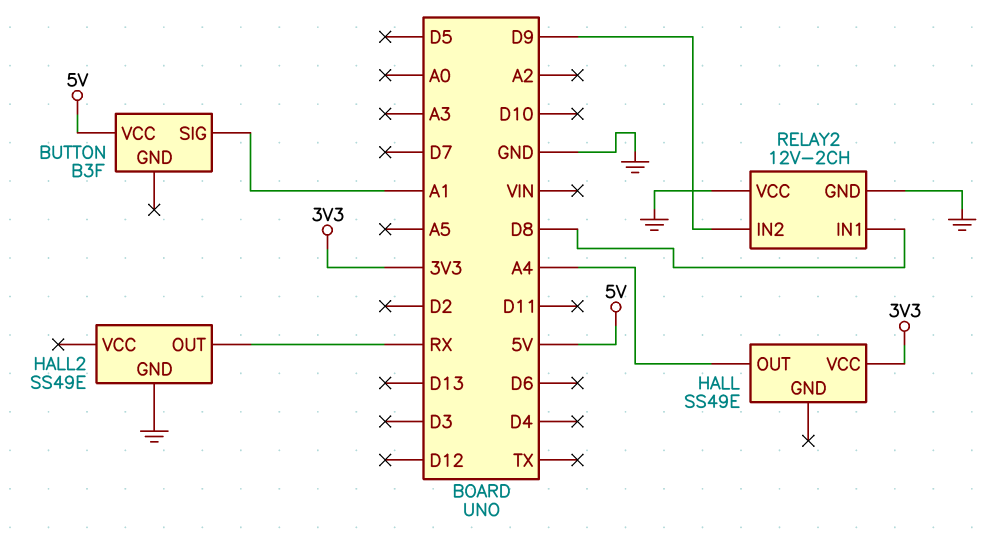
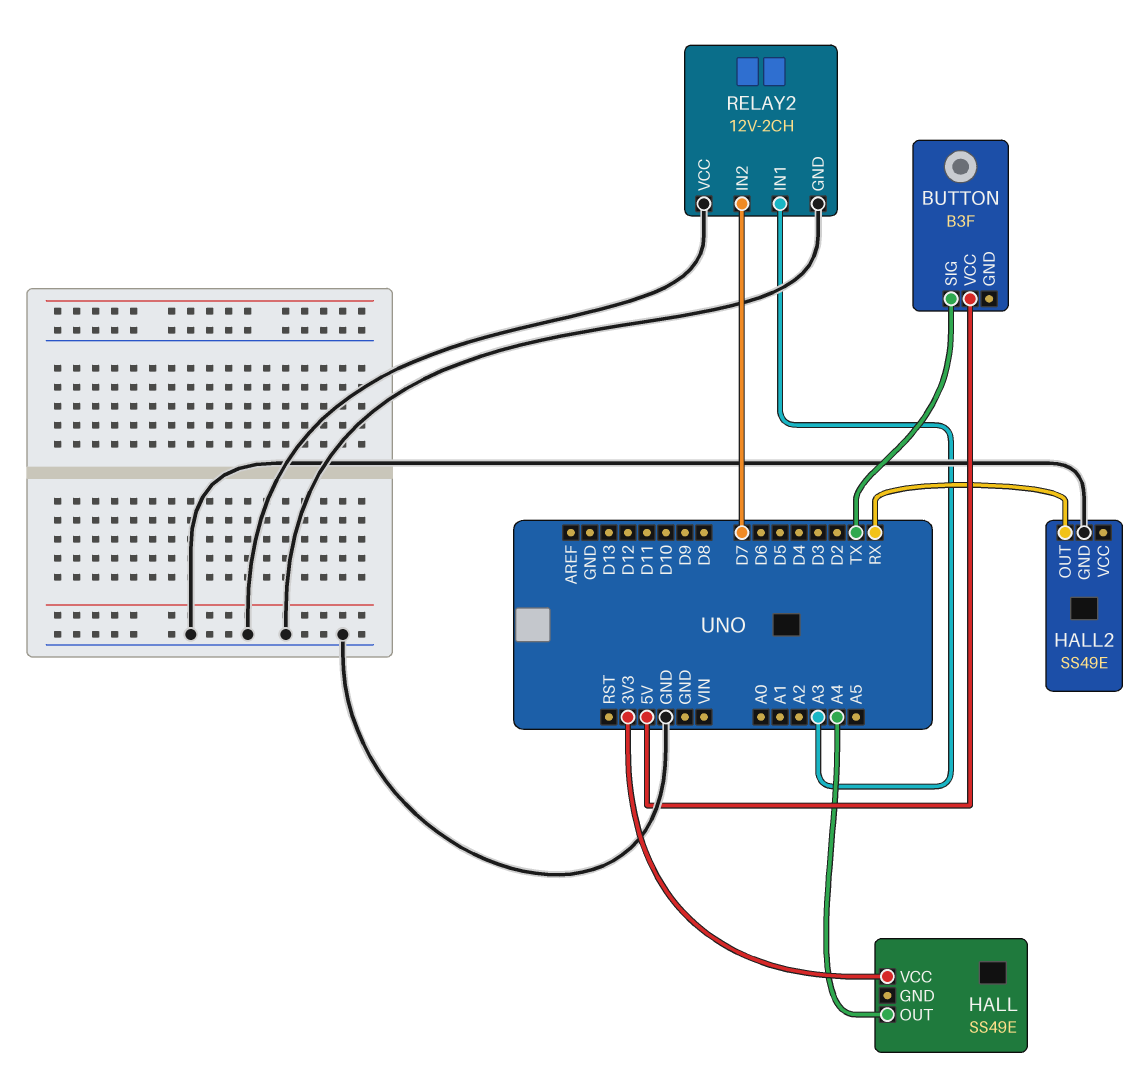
BUTTON pin SIG: A1 -> TX
RELAY2 pin IN1: D8 -> A3
RELAY2 pin IN2: D9 -> D7

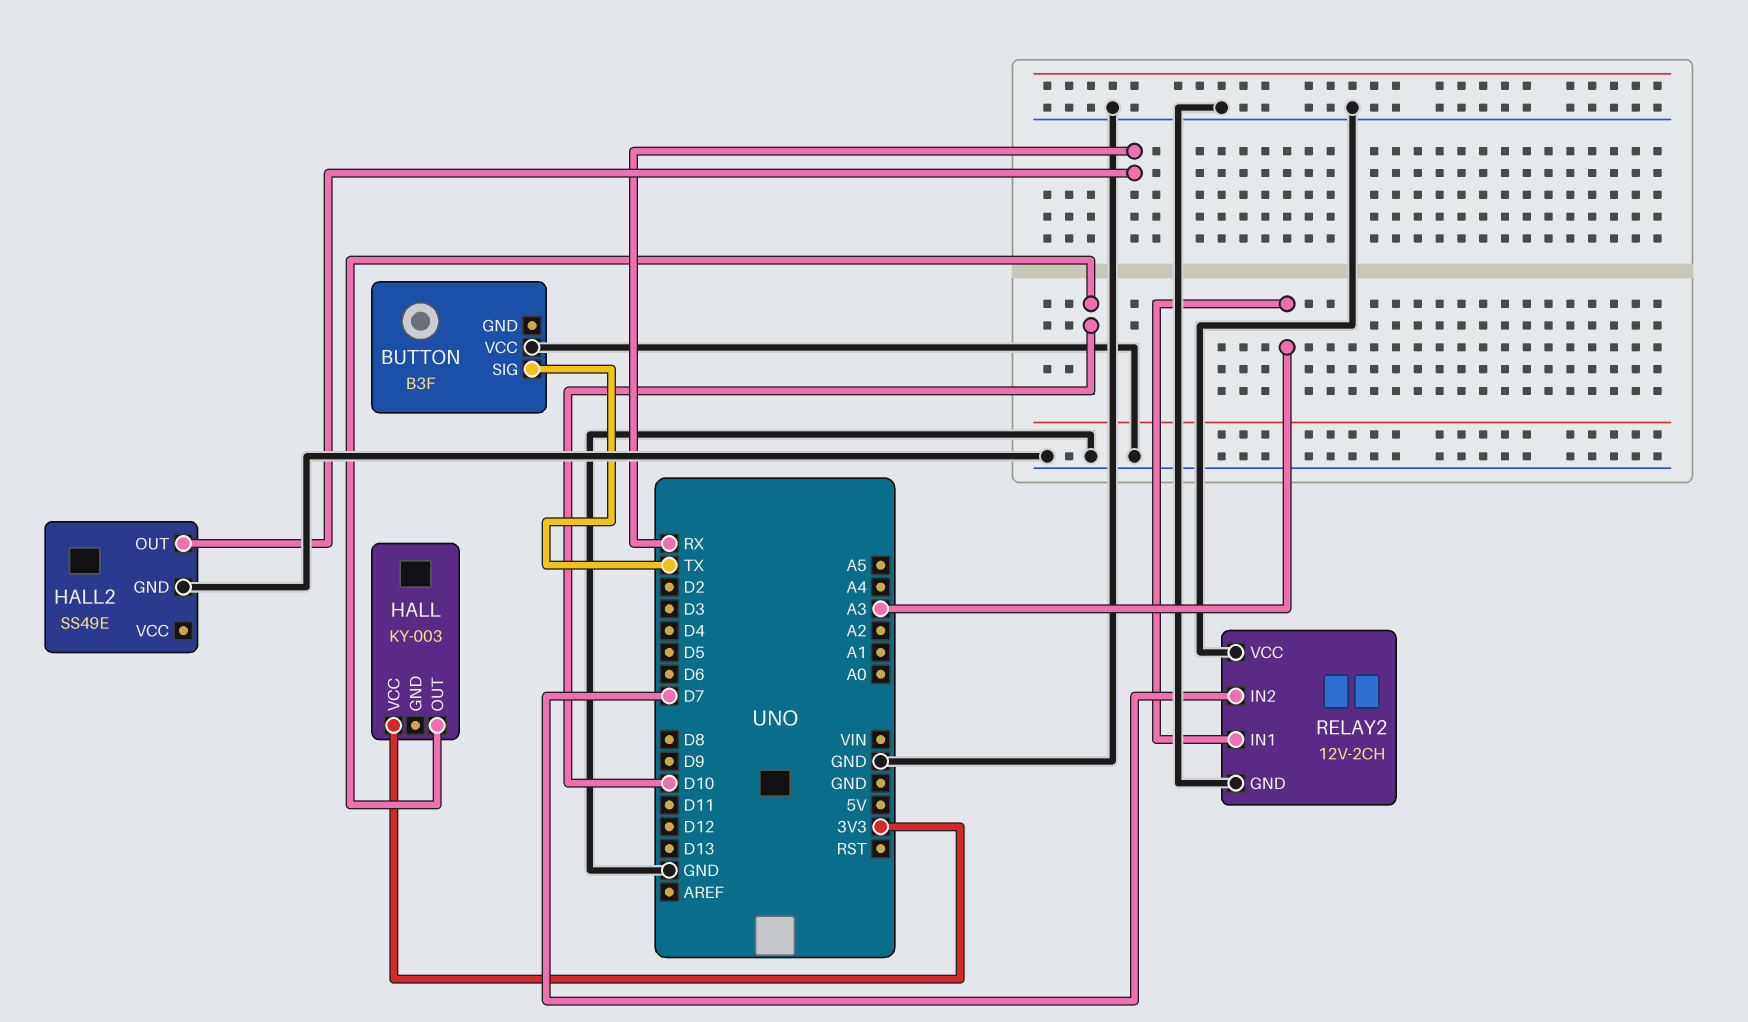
BUTTON pin VCC: 5V -> GND
HALL: SS49E -> KY-003
HALL pin OUT: A4 -> D10

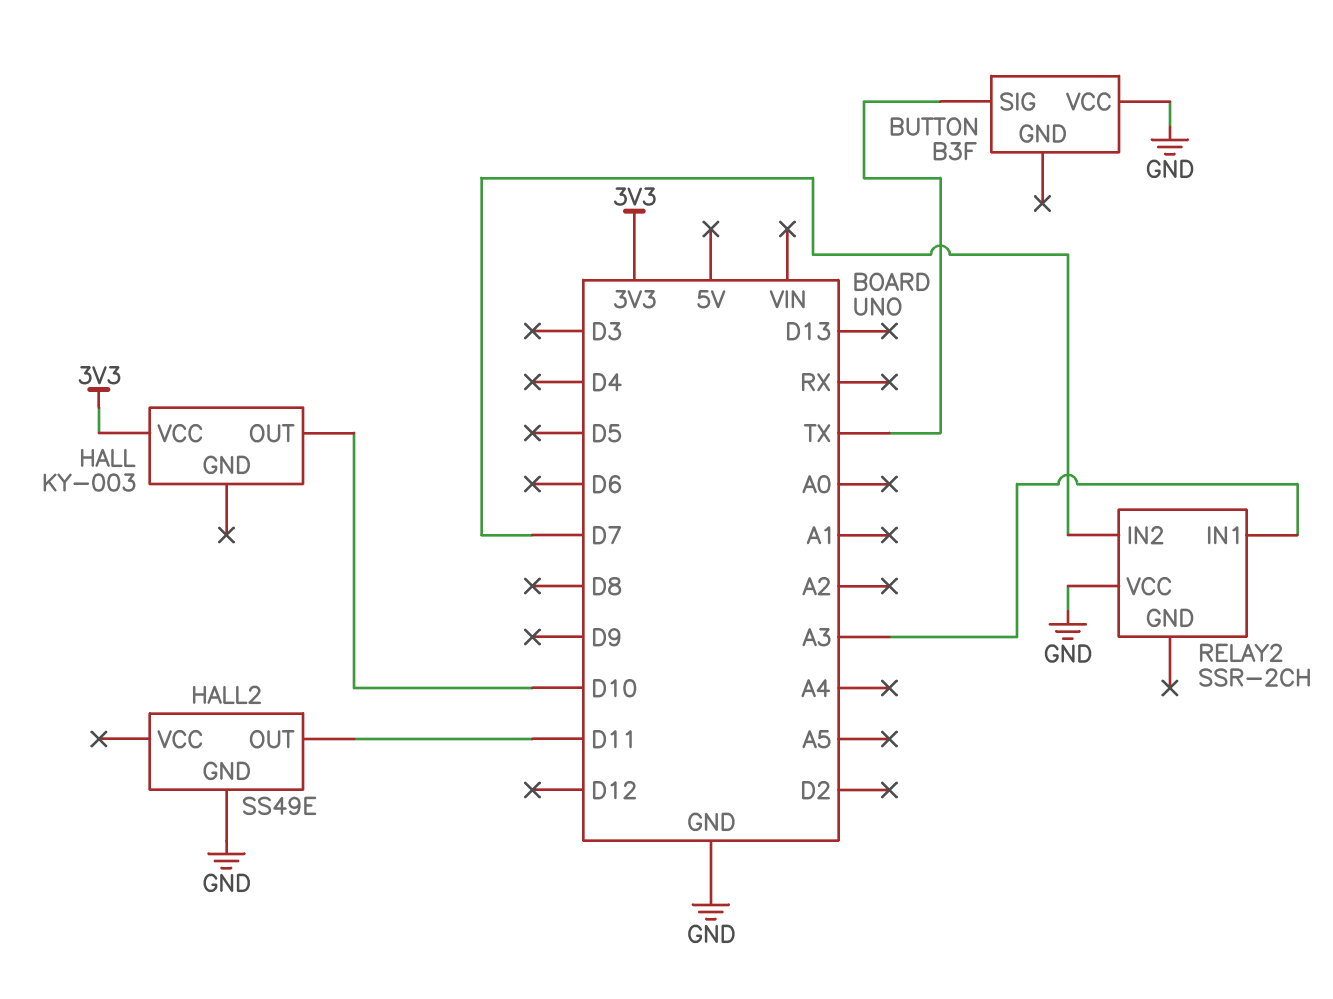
HALL2 pin OUT: RX -> D11
RELAY2: 12V-2CH -> SSR-2CH
RELAY2 pin GND: GND -> none

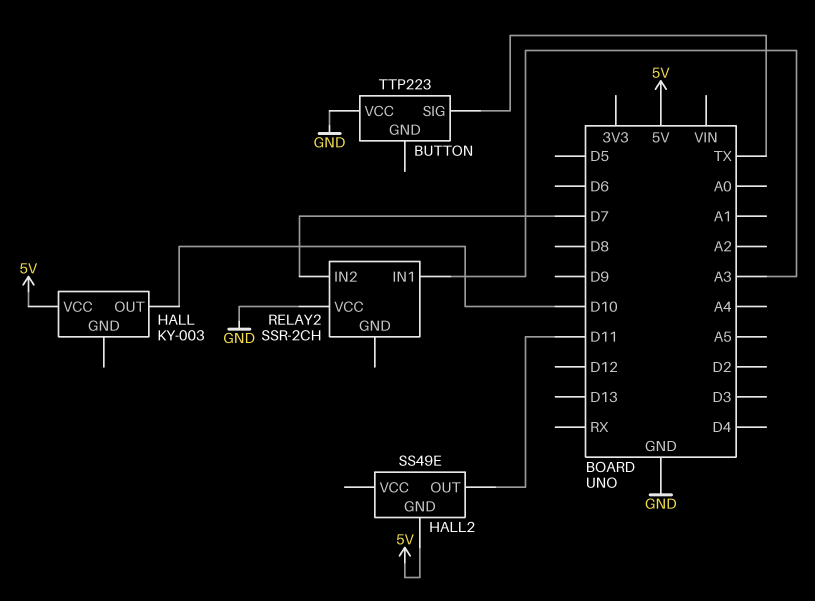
BUTTON: B3F -> TTP223
HALL pin VCC: 3V3 -> 5V
HALL2 pin GND: GND -> 5V

